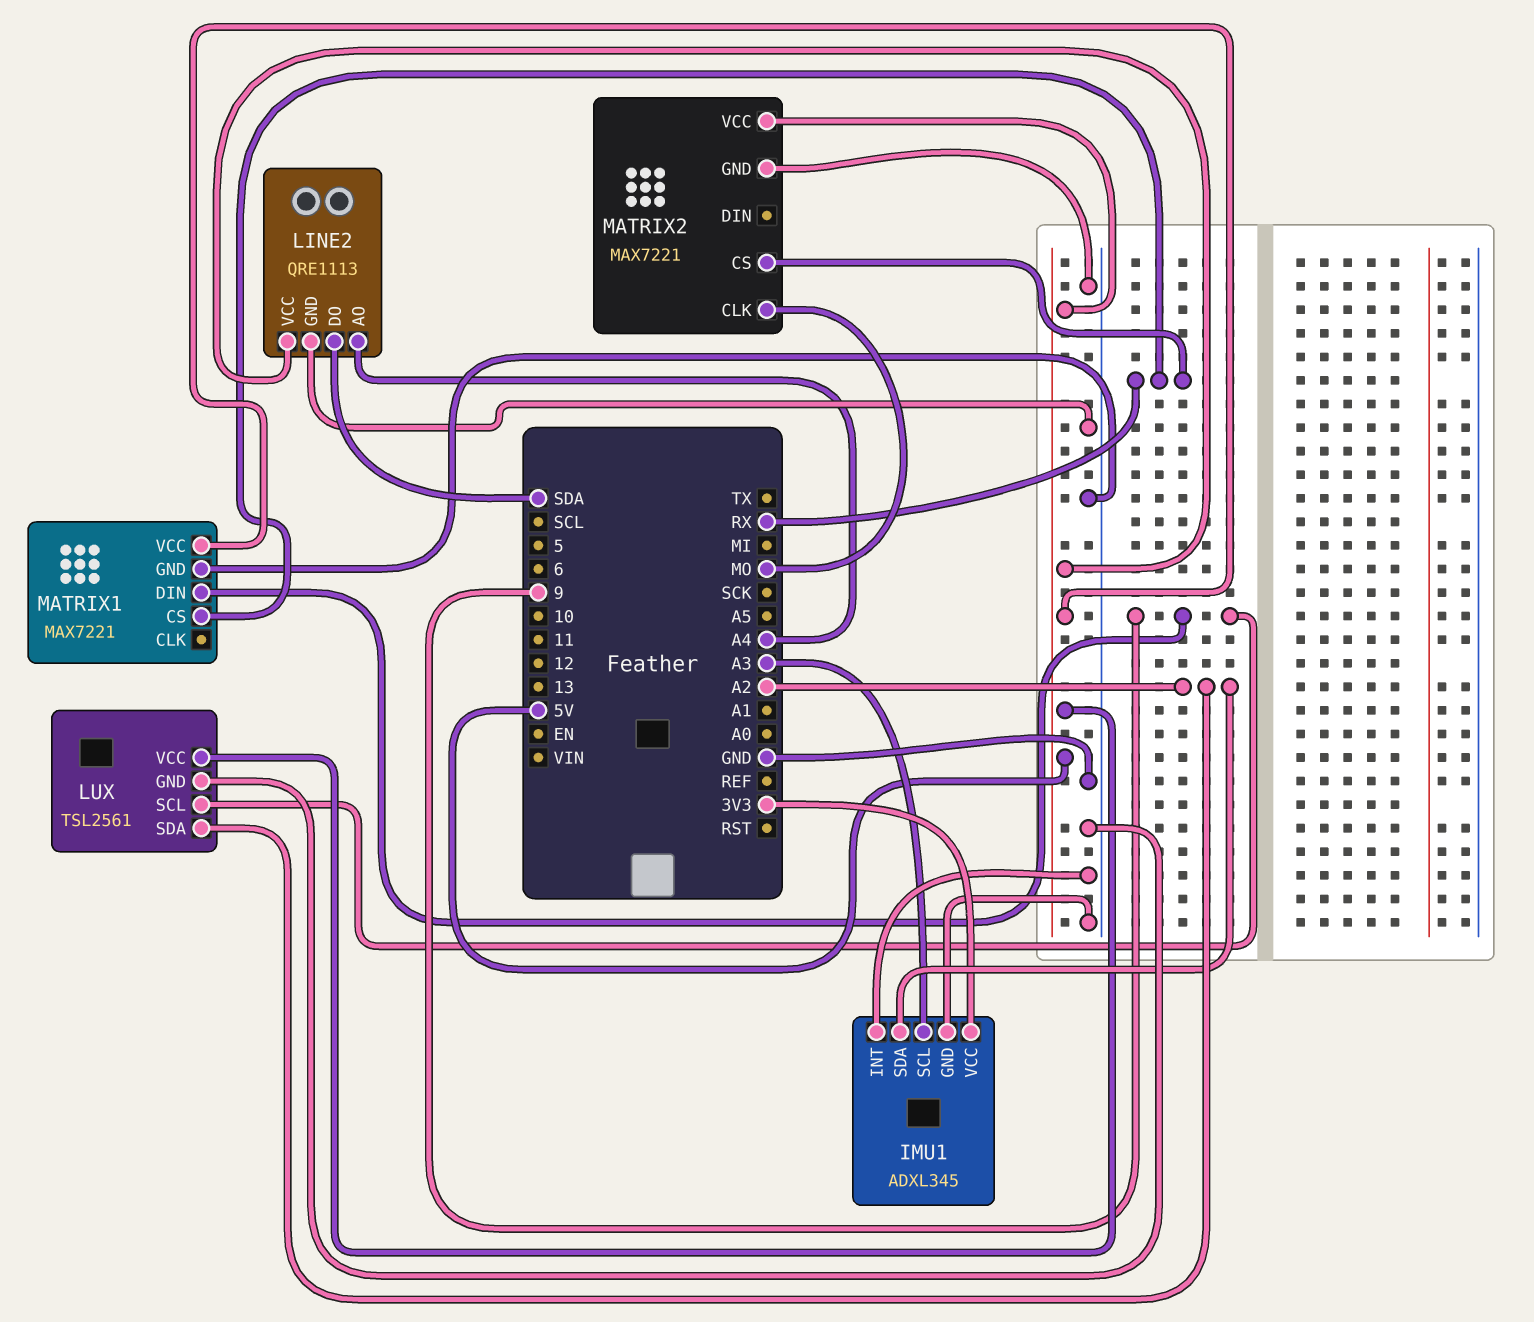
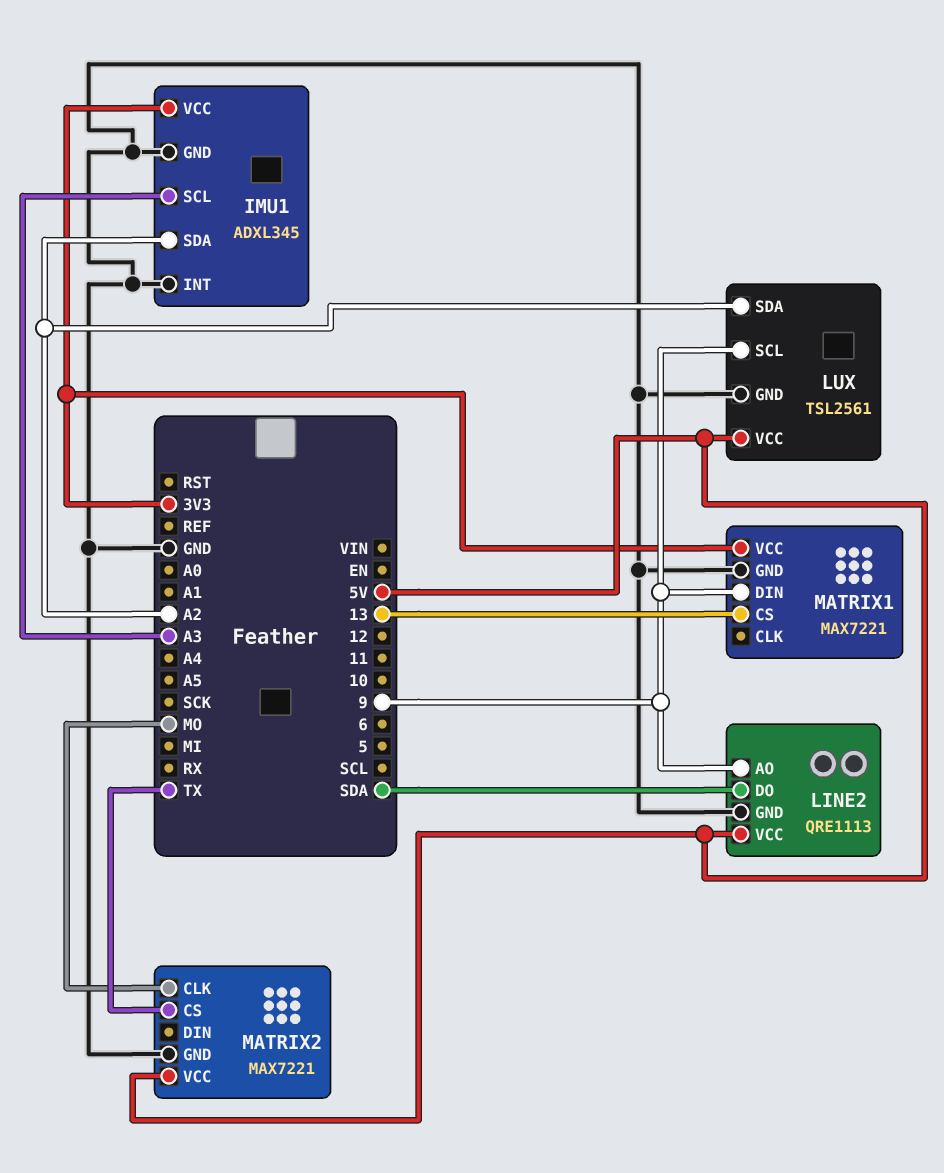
LINE2 pin AO: A4 -> 9
MATRIX1 pin CS: RX -> 13
MATRIX1 pin VCC: 5V -> 3V3
MATRIX2 pin CS: RX -> TX

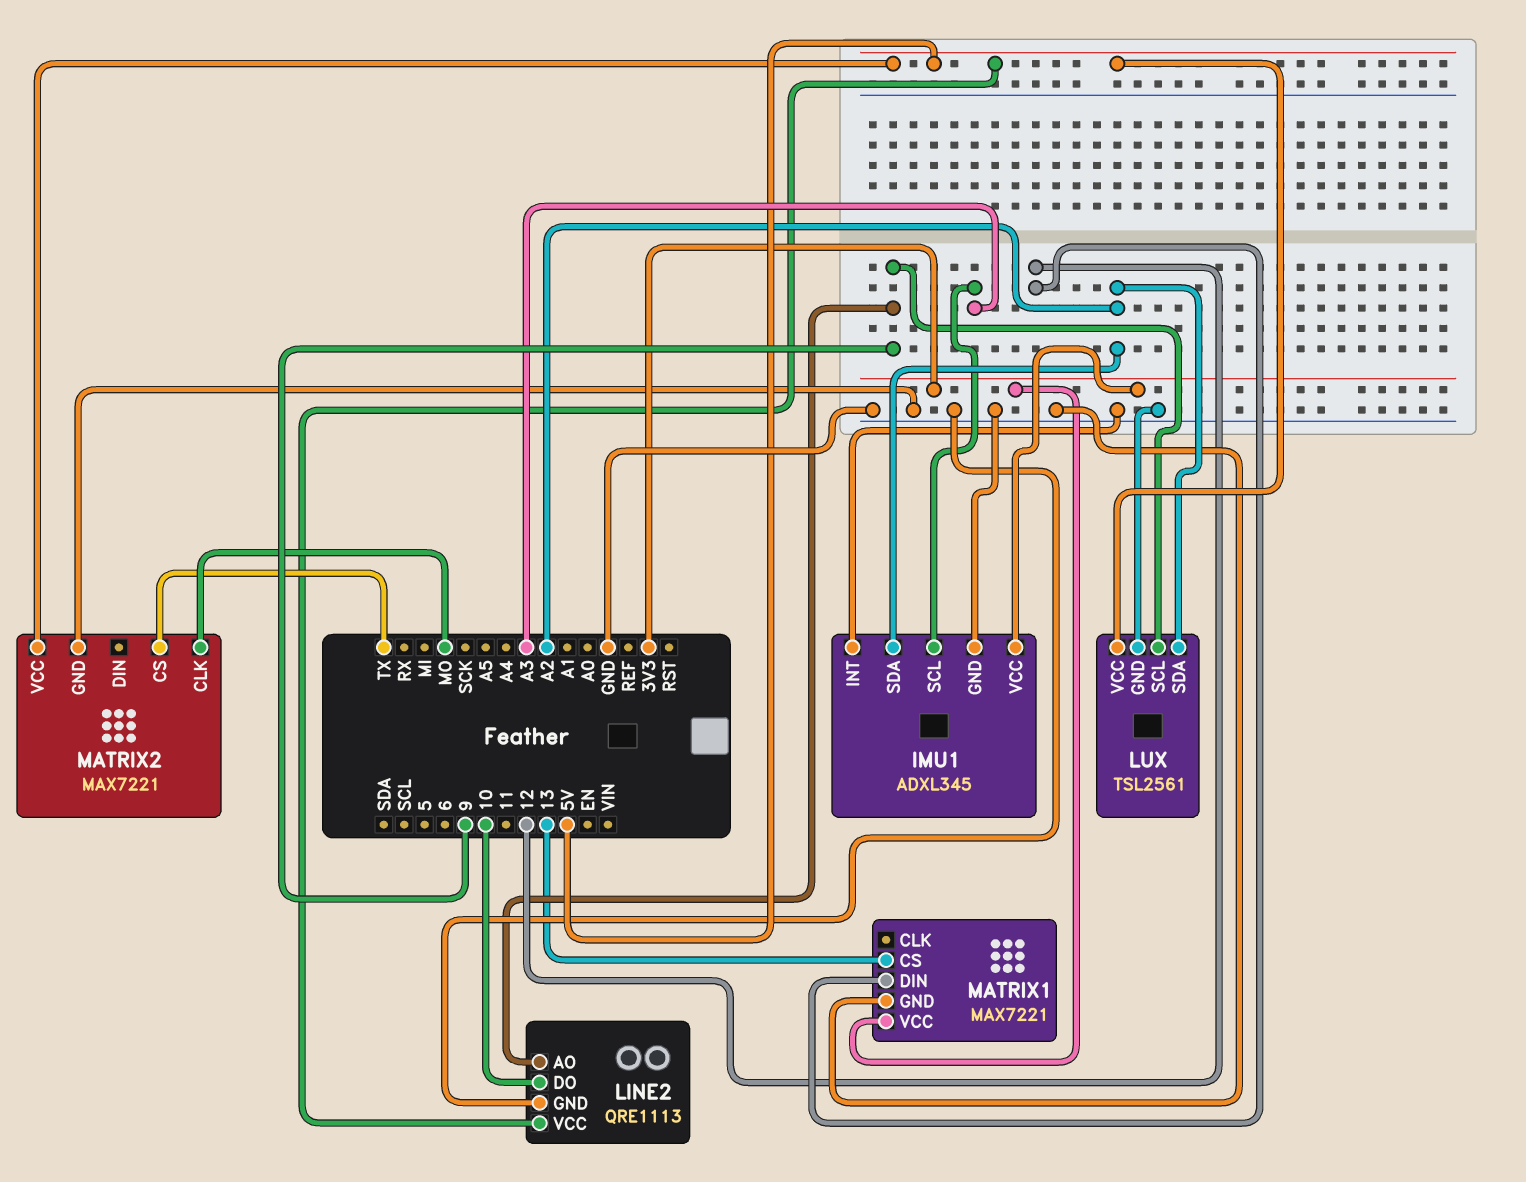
LINE2 pin DO: SDA -> 10
MATRIX1 pin DIN: 9 -> 12

